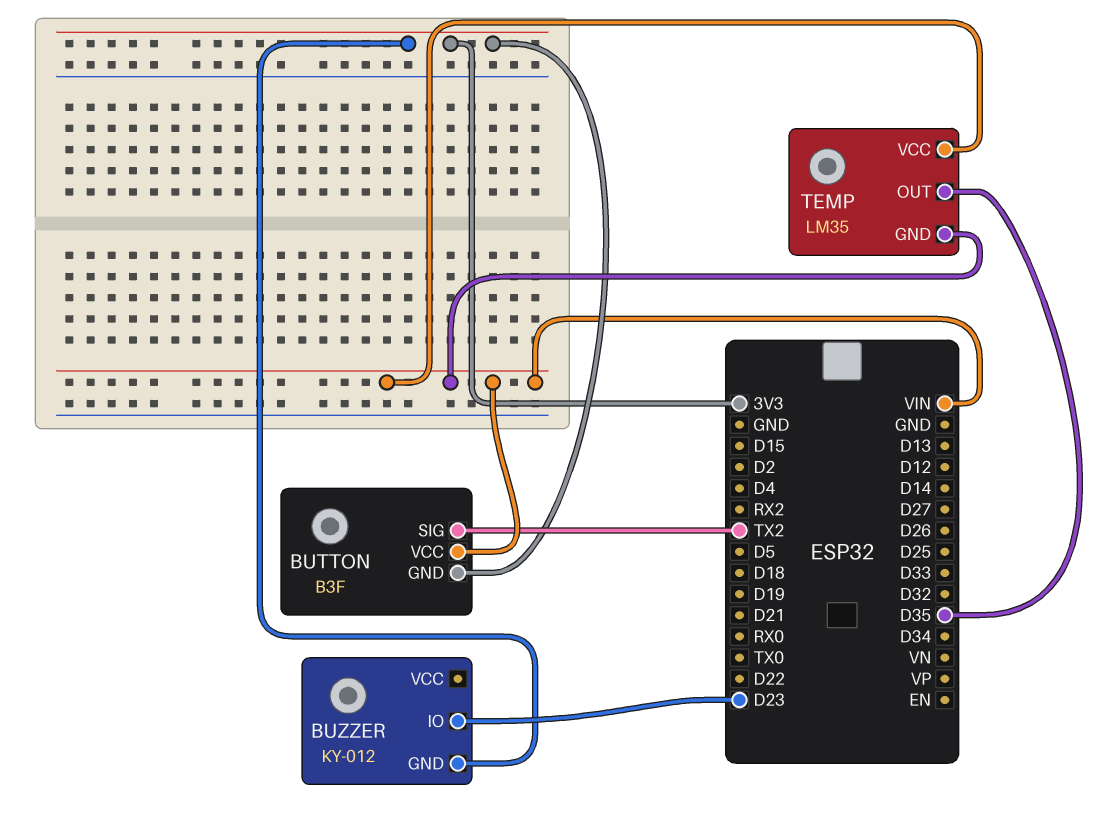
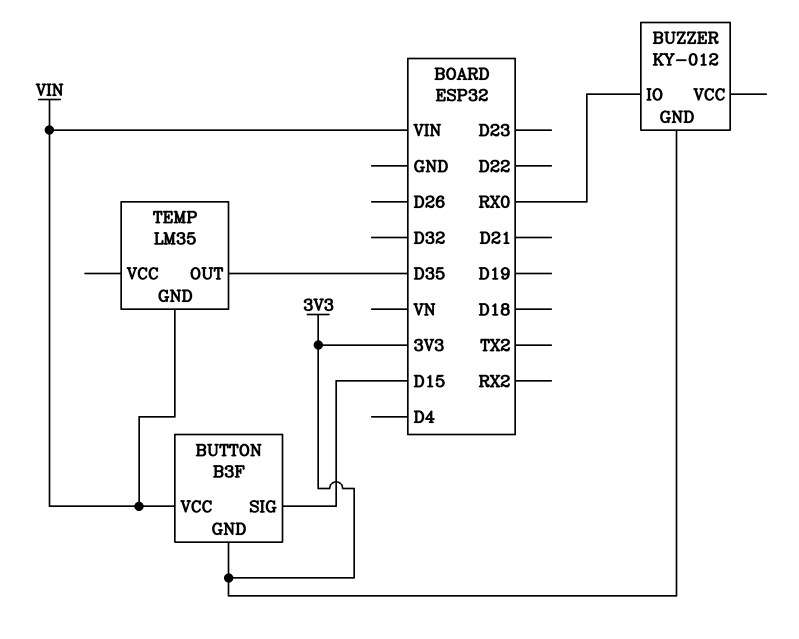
BUTTON pin SIG: TX2 -> D15
BUZZER pin IO: D23 -> RX0
TEMP pin VCC: VIN -> none

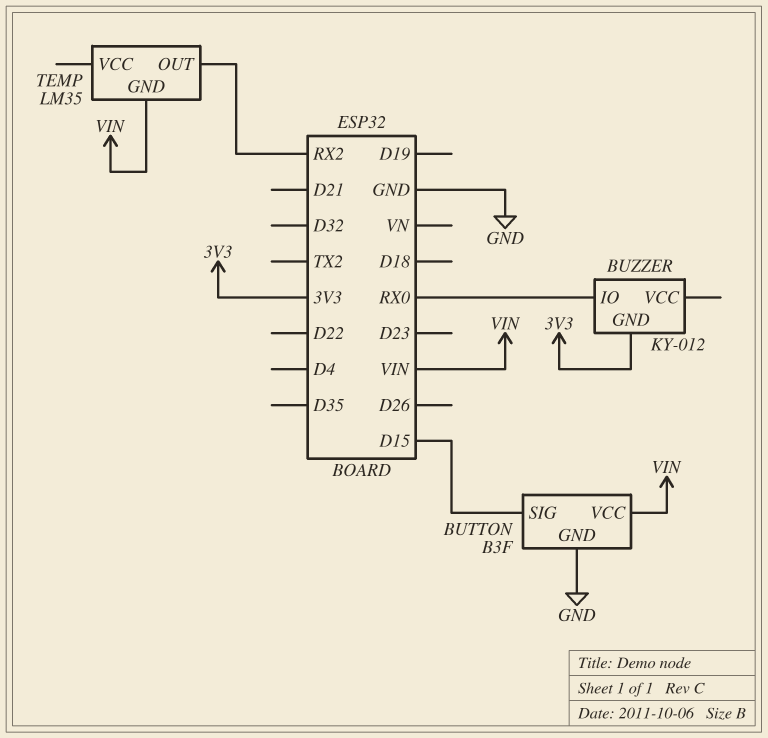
BUTTON pin GND: 3V3 -> GND
TEMP pin OUT: D35 -> RX2

